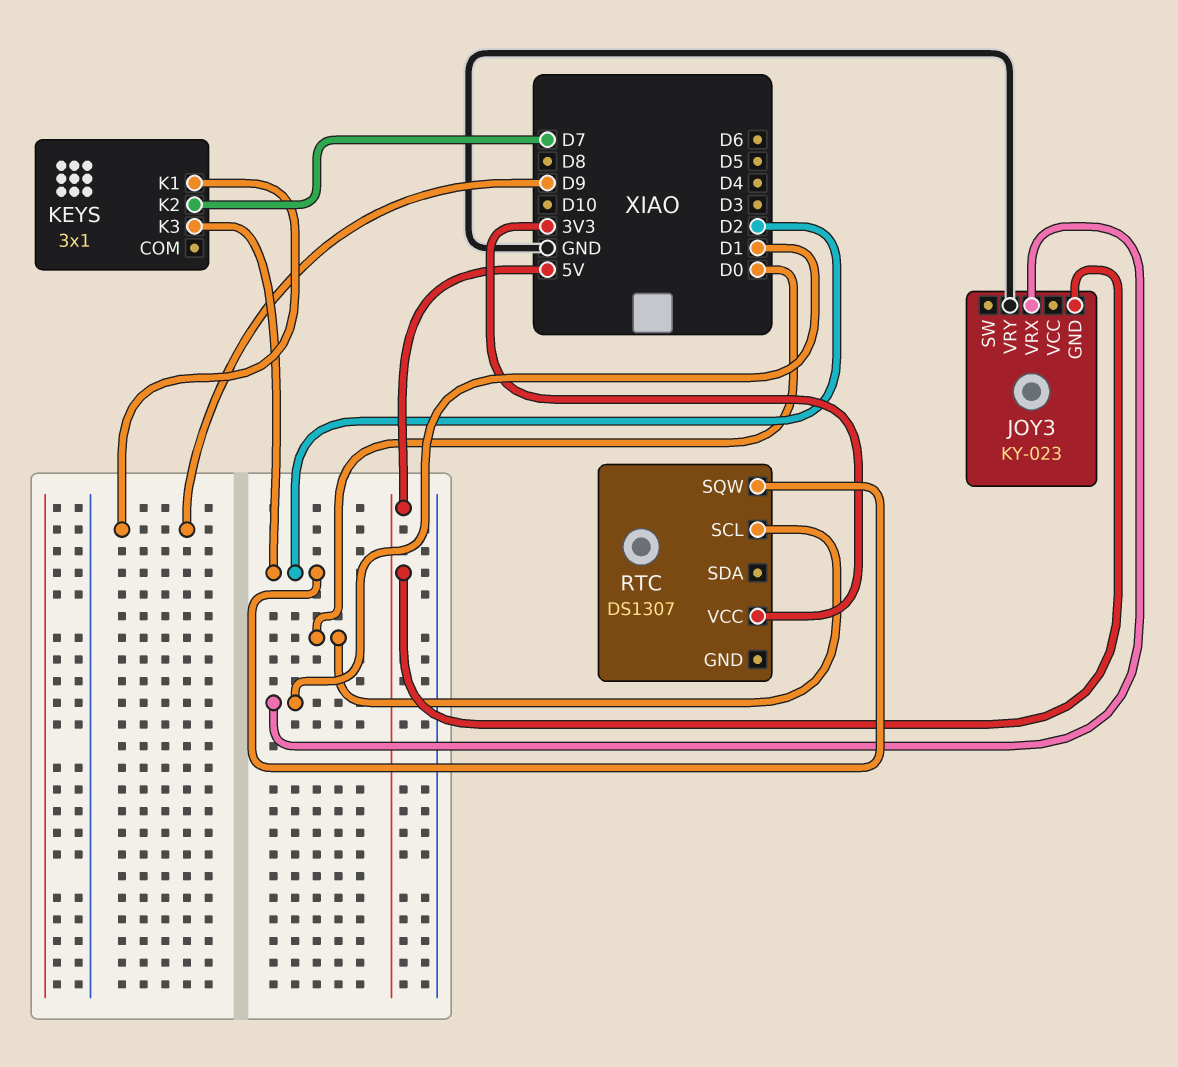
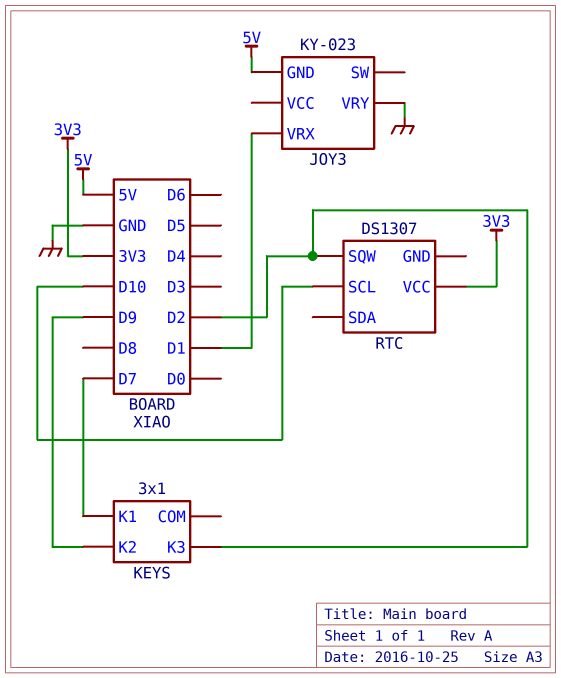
KEYS pin K1: D9 -> D7
KEYS pin K2: D7 -> D9
RTC pin SCL: D0 -> D10

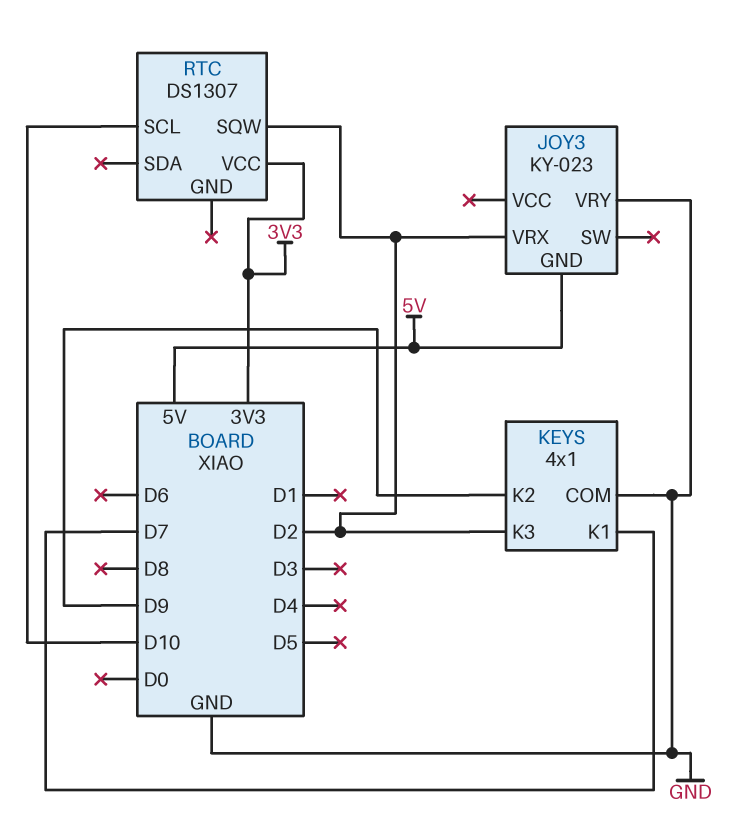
JOY3 pin VRX: D1 -> D2
KEYS: 3x1 -> 4x1
KEYS pin COM: none -> GND

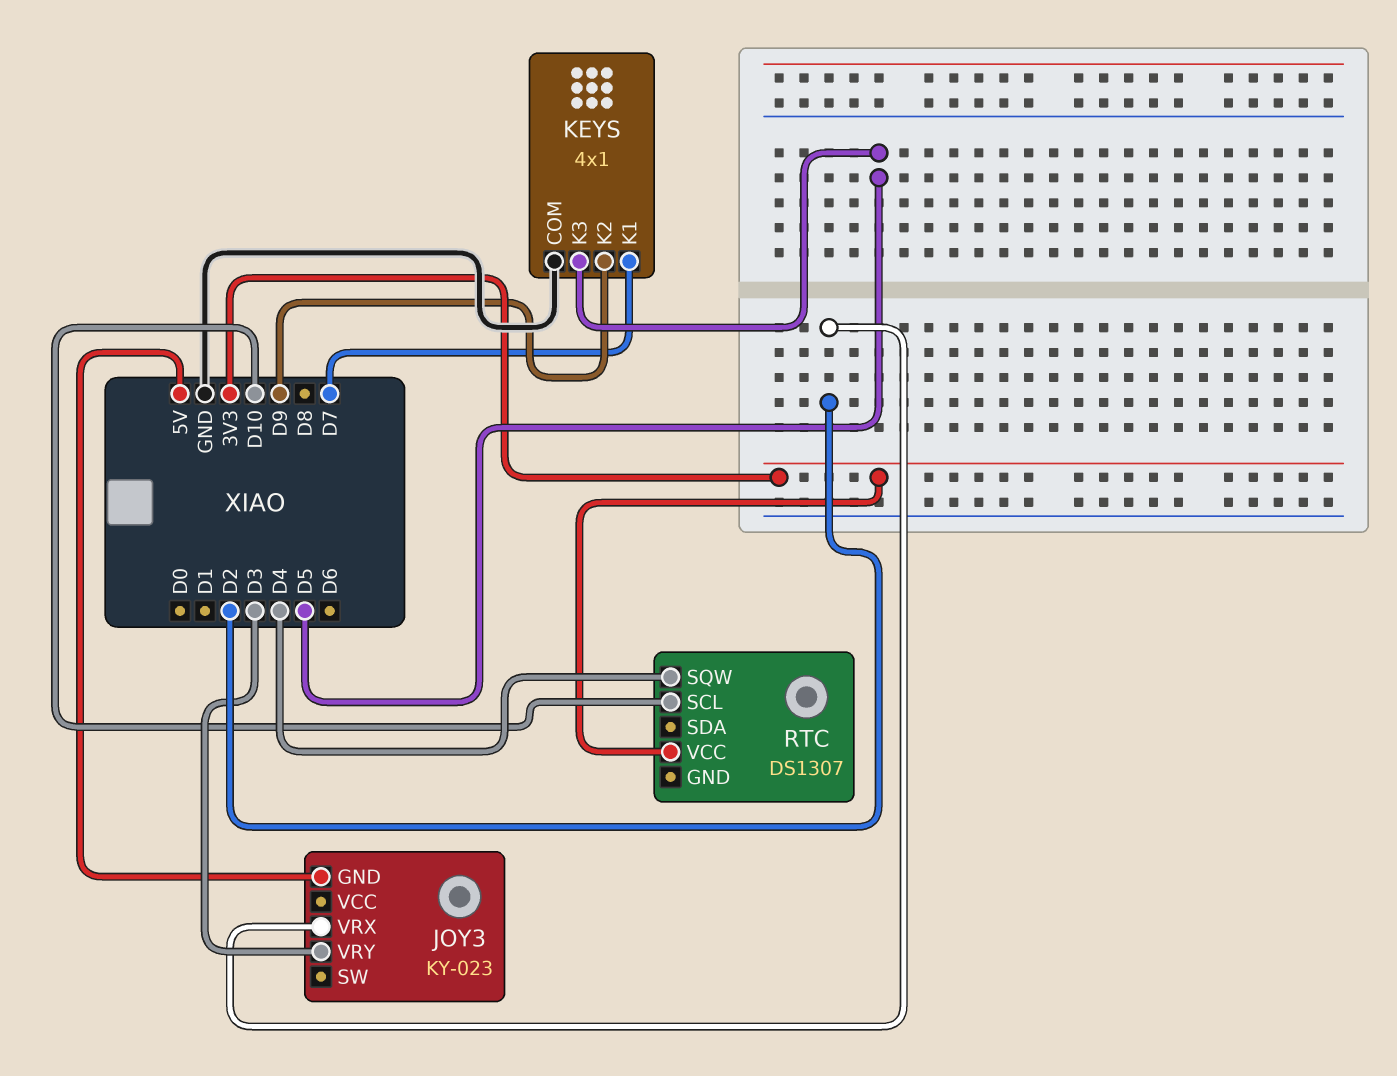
JOY3 pin VRY: GND -> D3
KEYS pin K3: D2 -> D5
RTC pin SQW: D2 -> D4

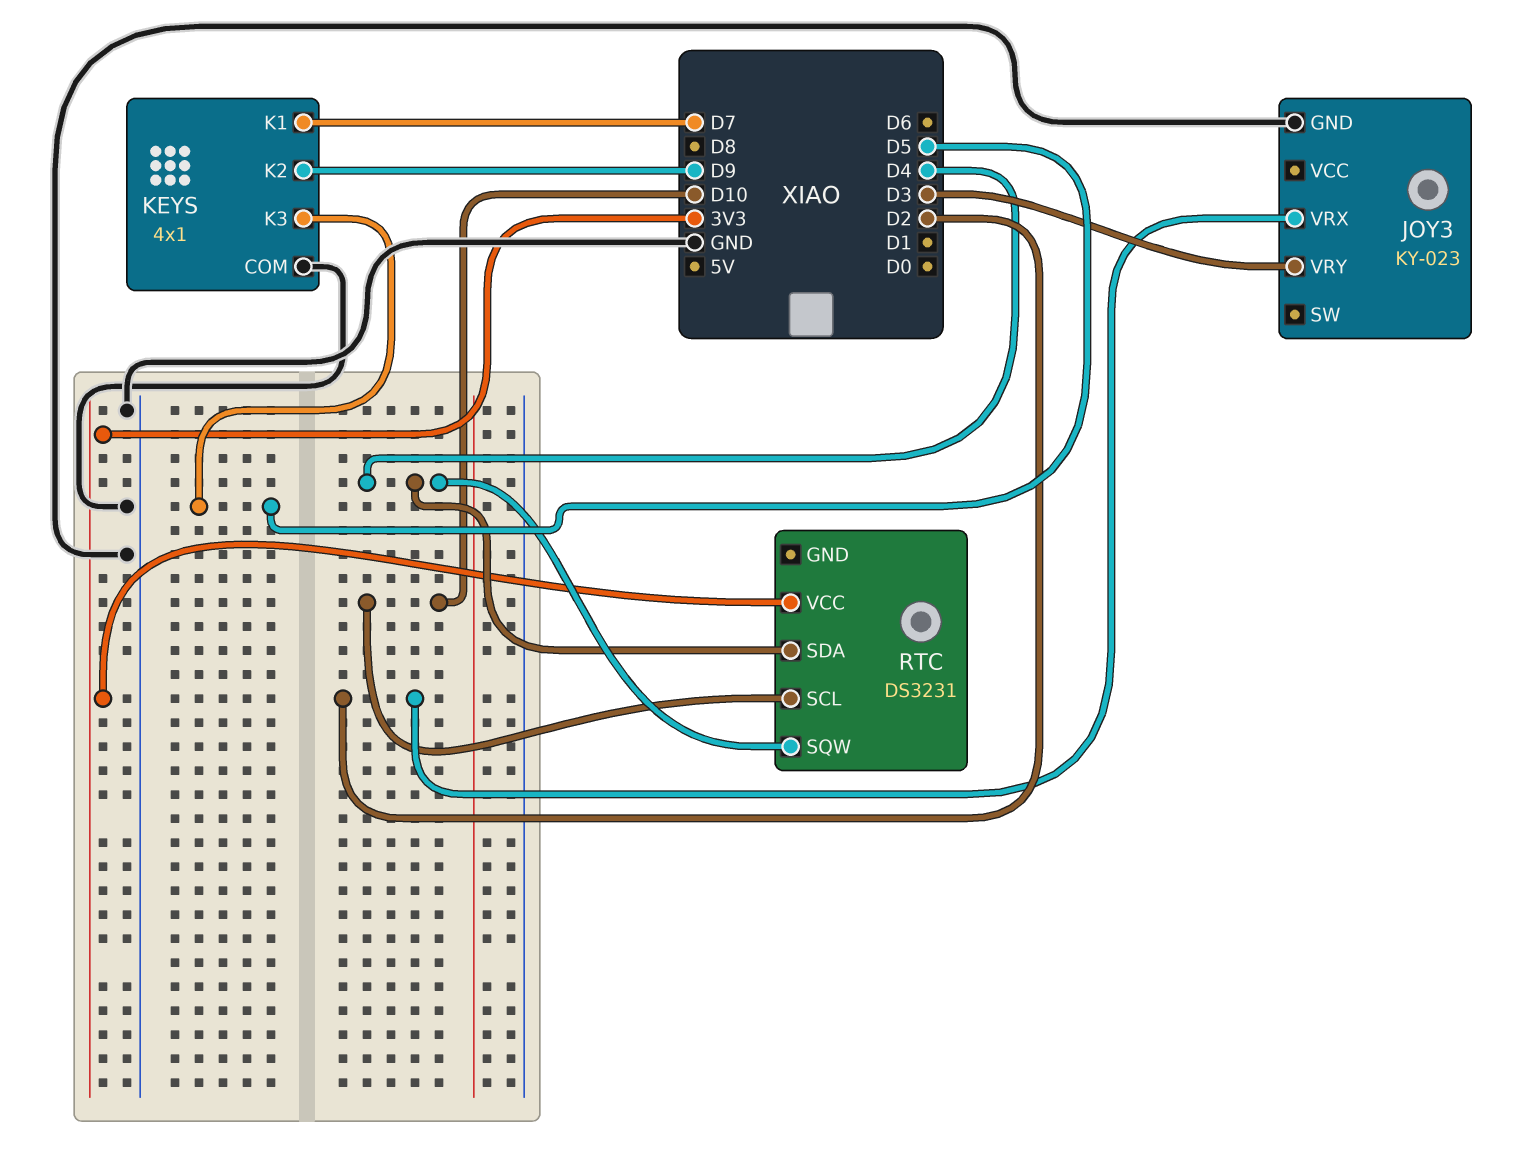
JOY3 pin GND: 5V -> GND
RTC: DS1307 -> DS3231
RTC pin SDA: none -> D4

